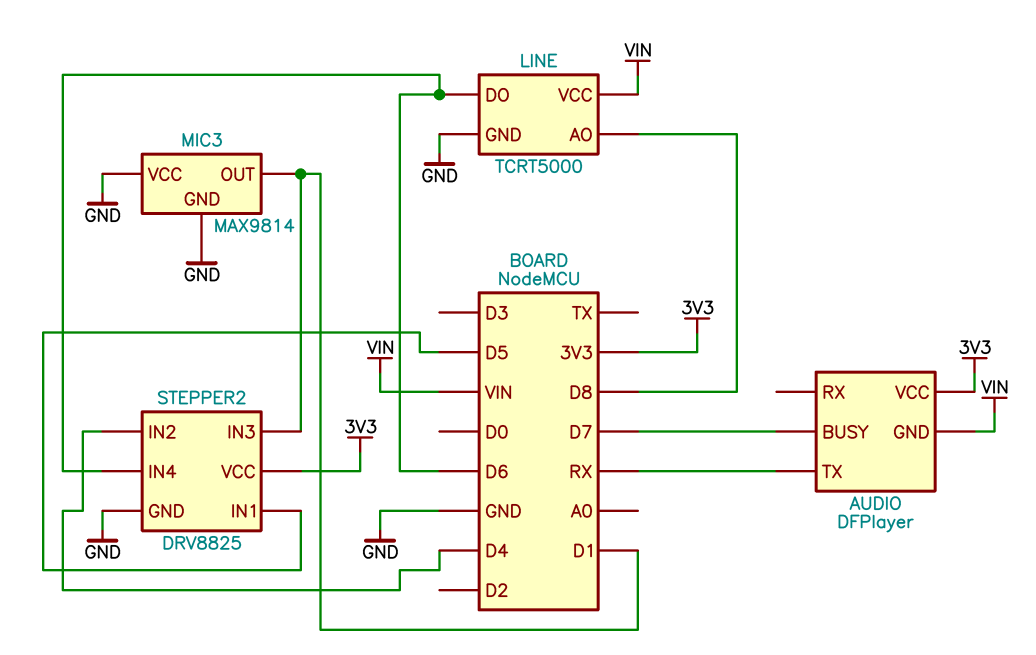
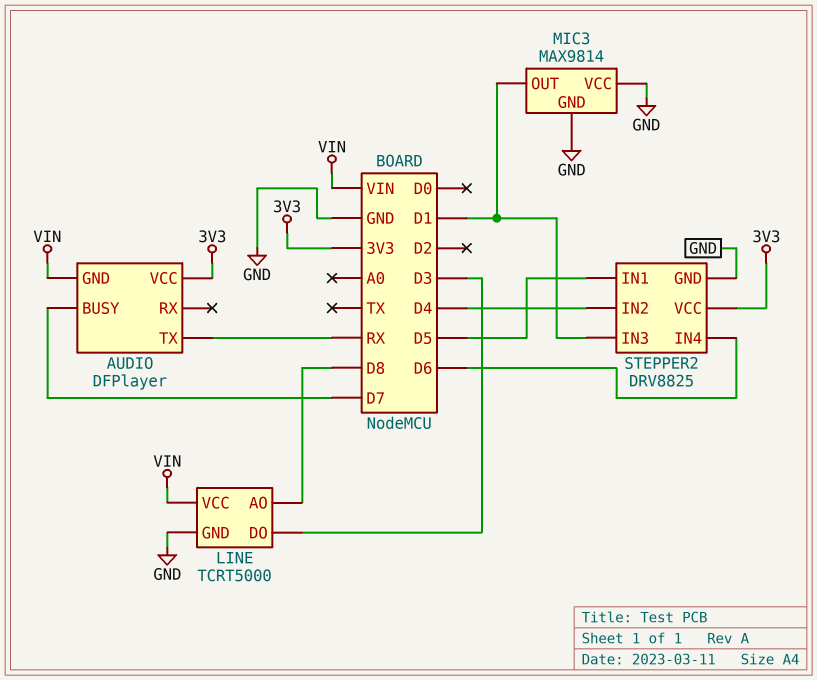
LINE pin DO: D6 -> D3

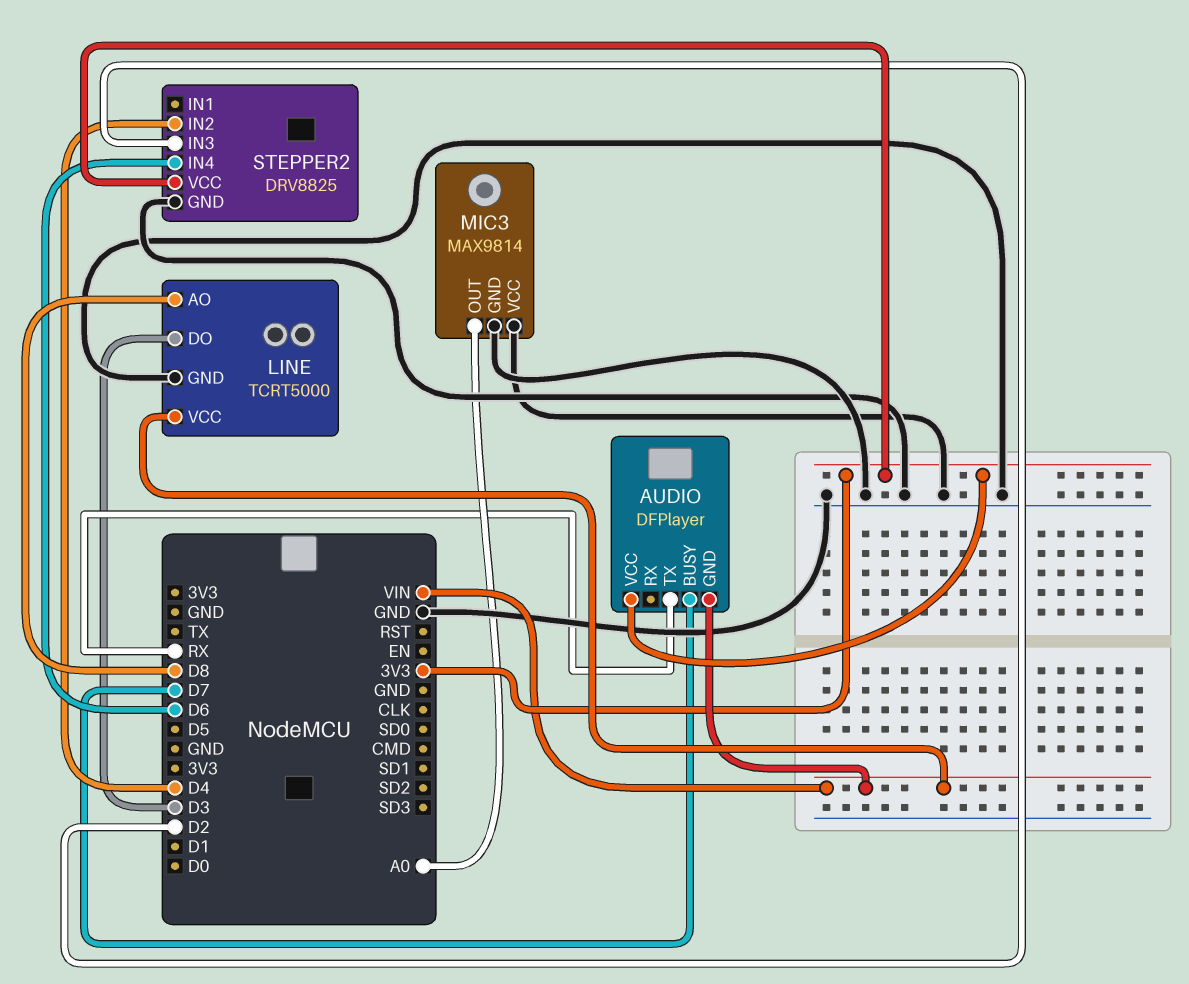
MIC3 pin OUT: D1 -> A0
STEPPER2 pin IN1: D5 -> none
STEPPER2 pin IN3: D1 -> D2

